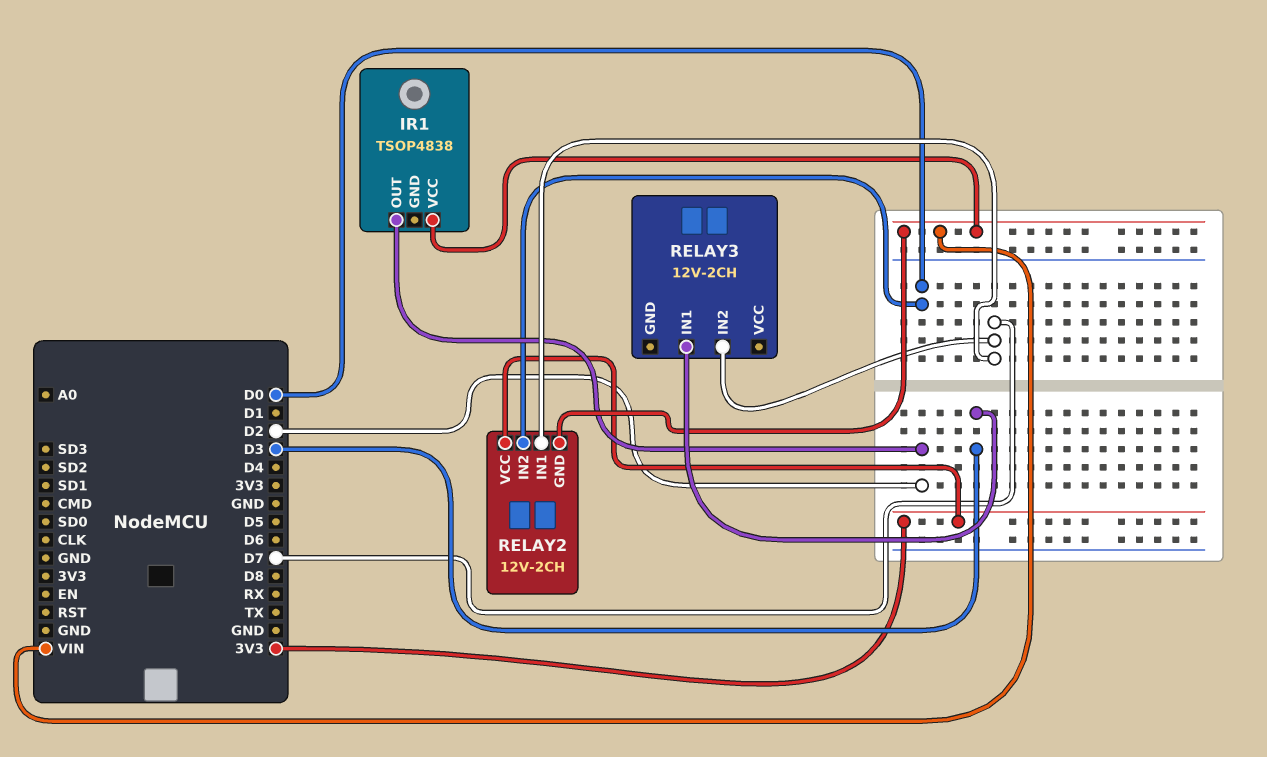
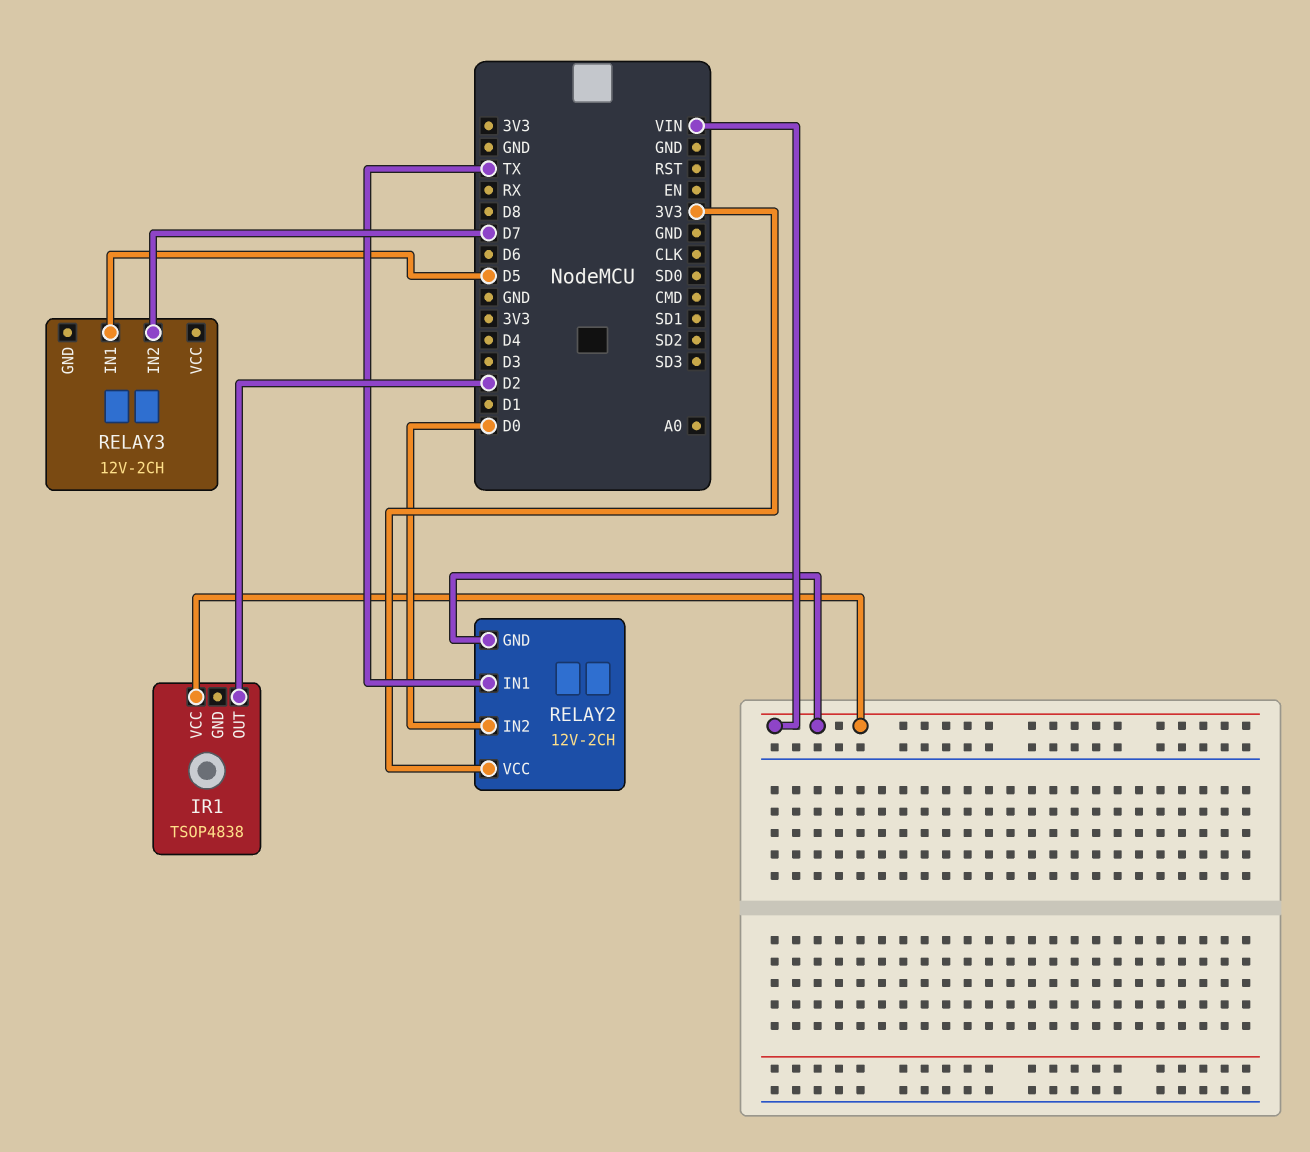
RELAY2 pin IN1: D7 -> TX
RELAY3 pin IN1: D3 -> D5

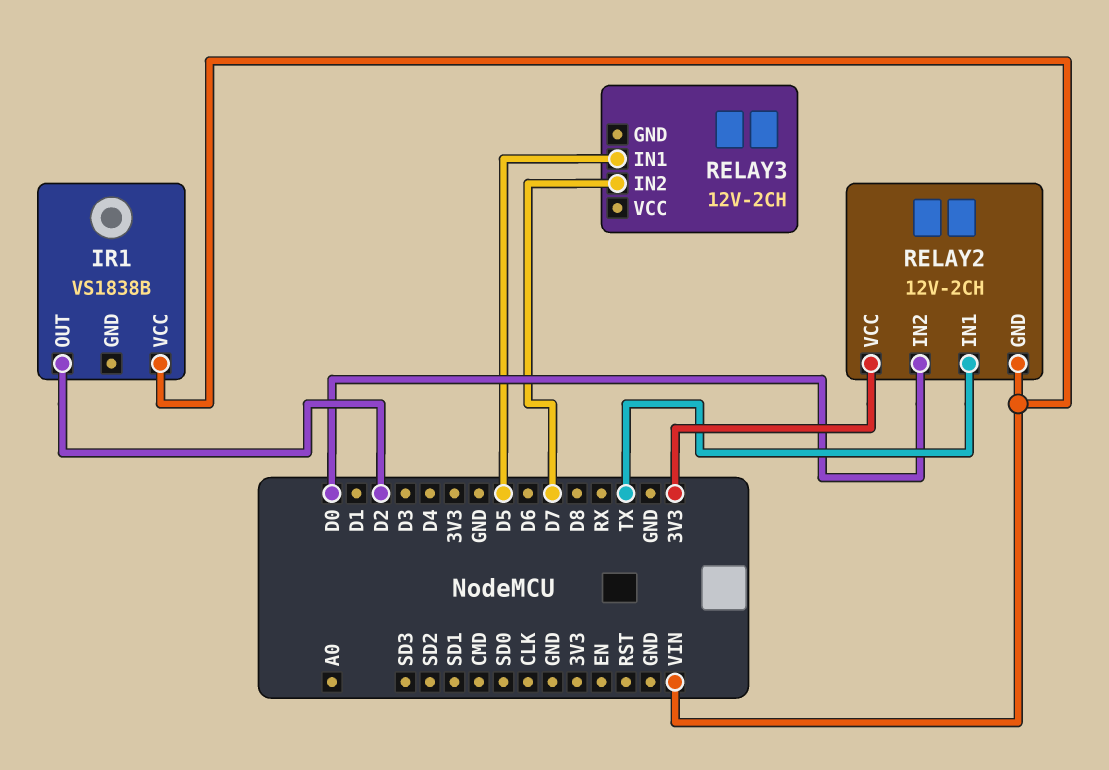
IR1: TSOP4838 -> VS1838B

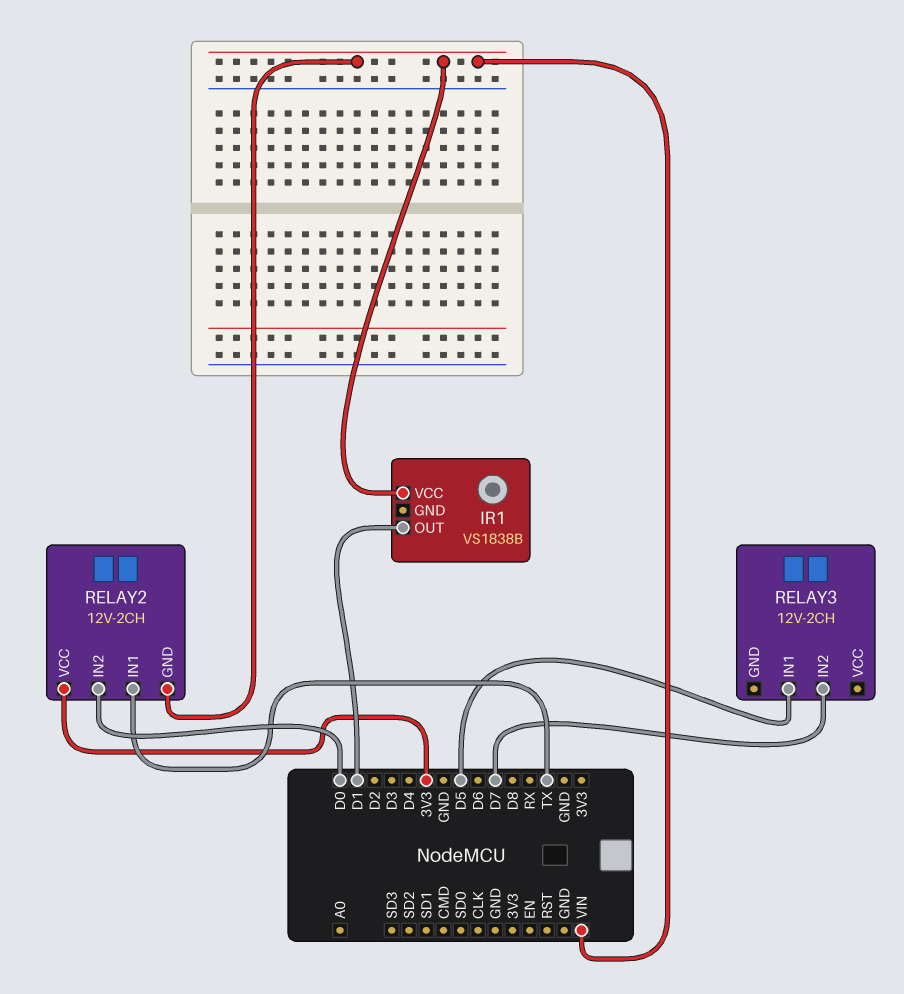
IR1 pin OUT: D2 -> D1

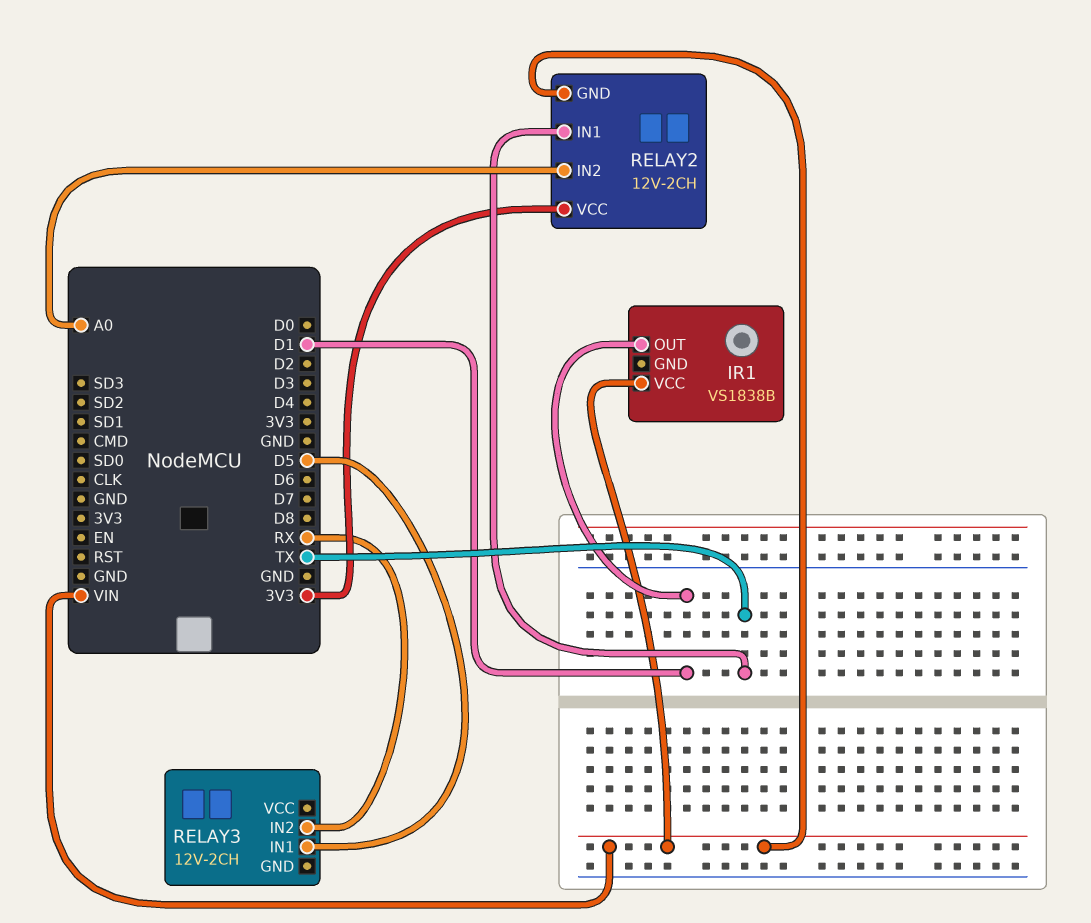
RELAY2 pin IN2: D0 -> A0
RELAY3 pin IN2: D7 -> RX

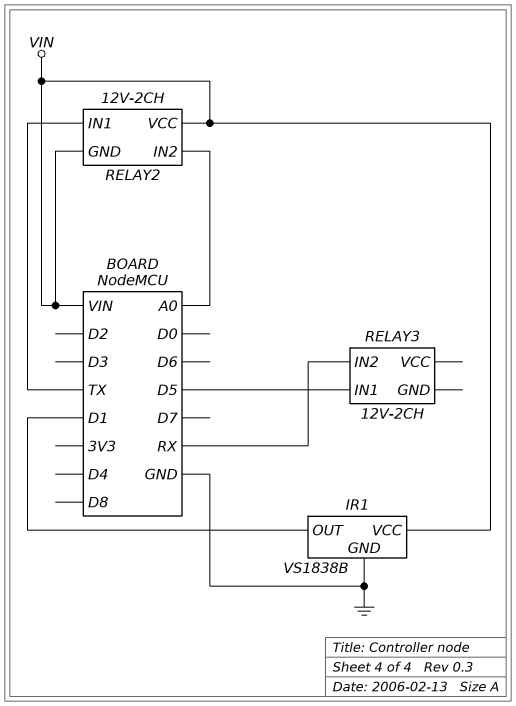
IR1 pin GND: none -> GND
RELAY2 pin VCC: 3V3 -> VIN

